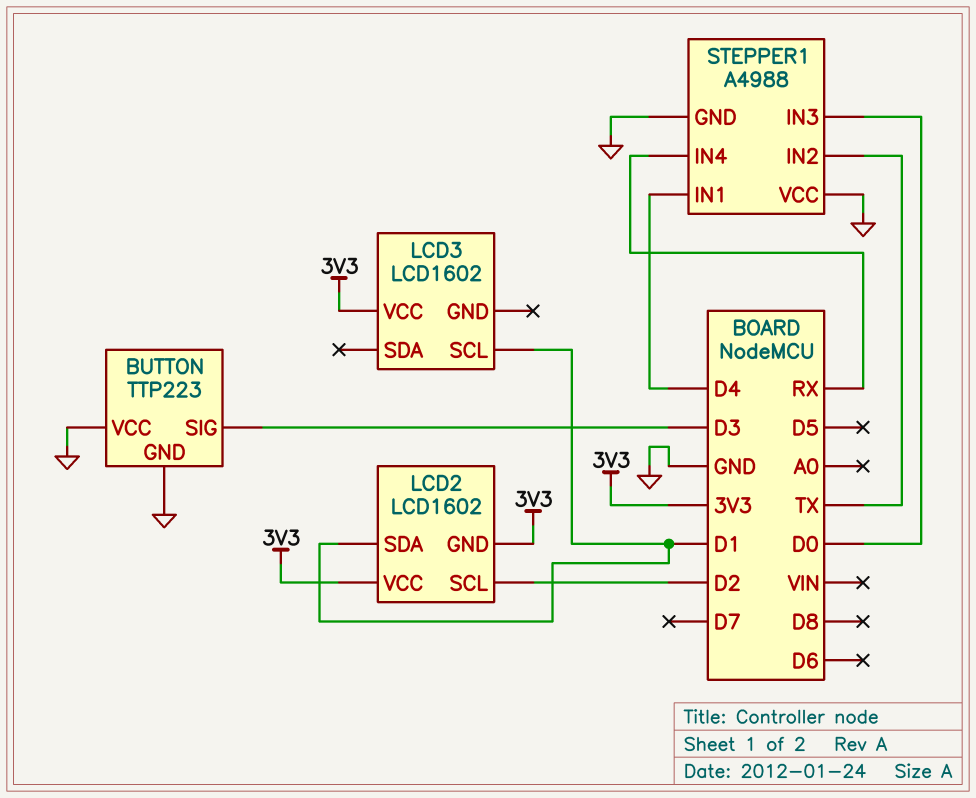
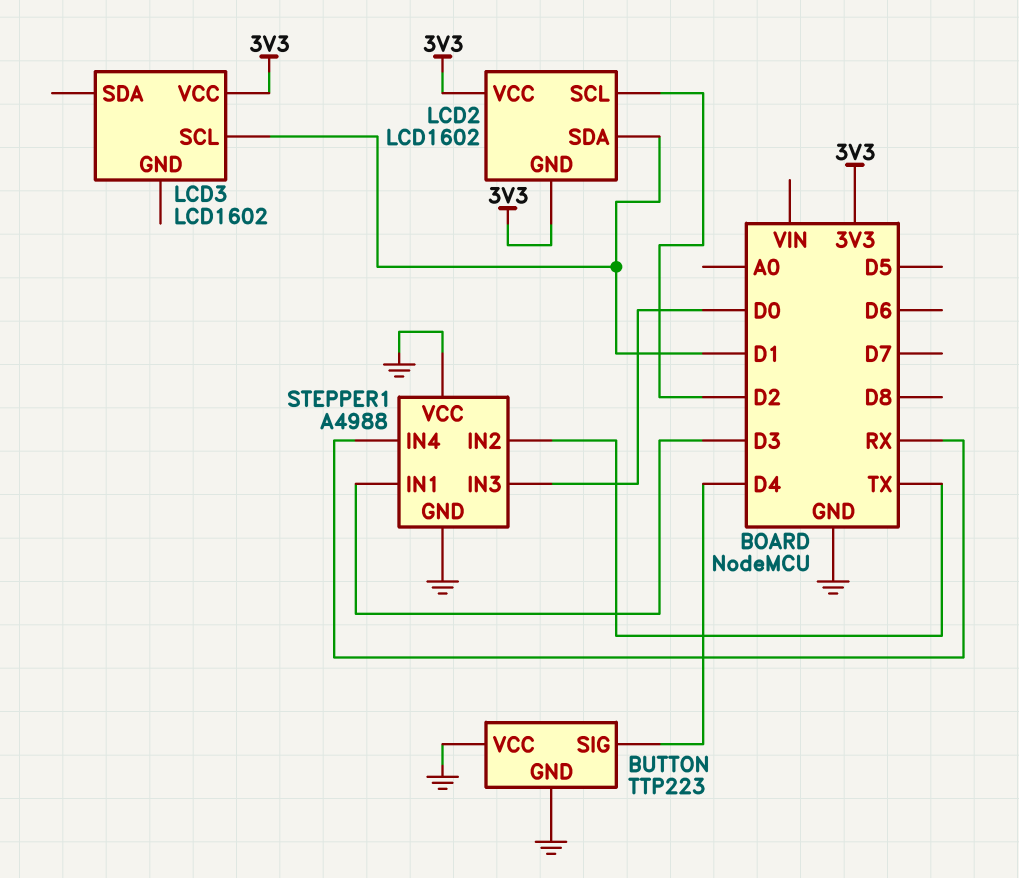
BUTTON pin SIG: D3 -> D4
STEPPER1 pin IN1: D4 -> D3

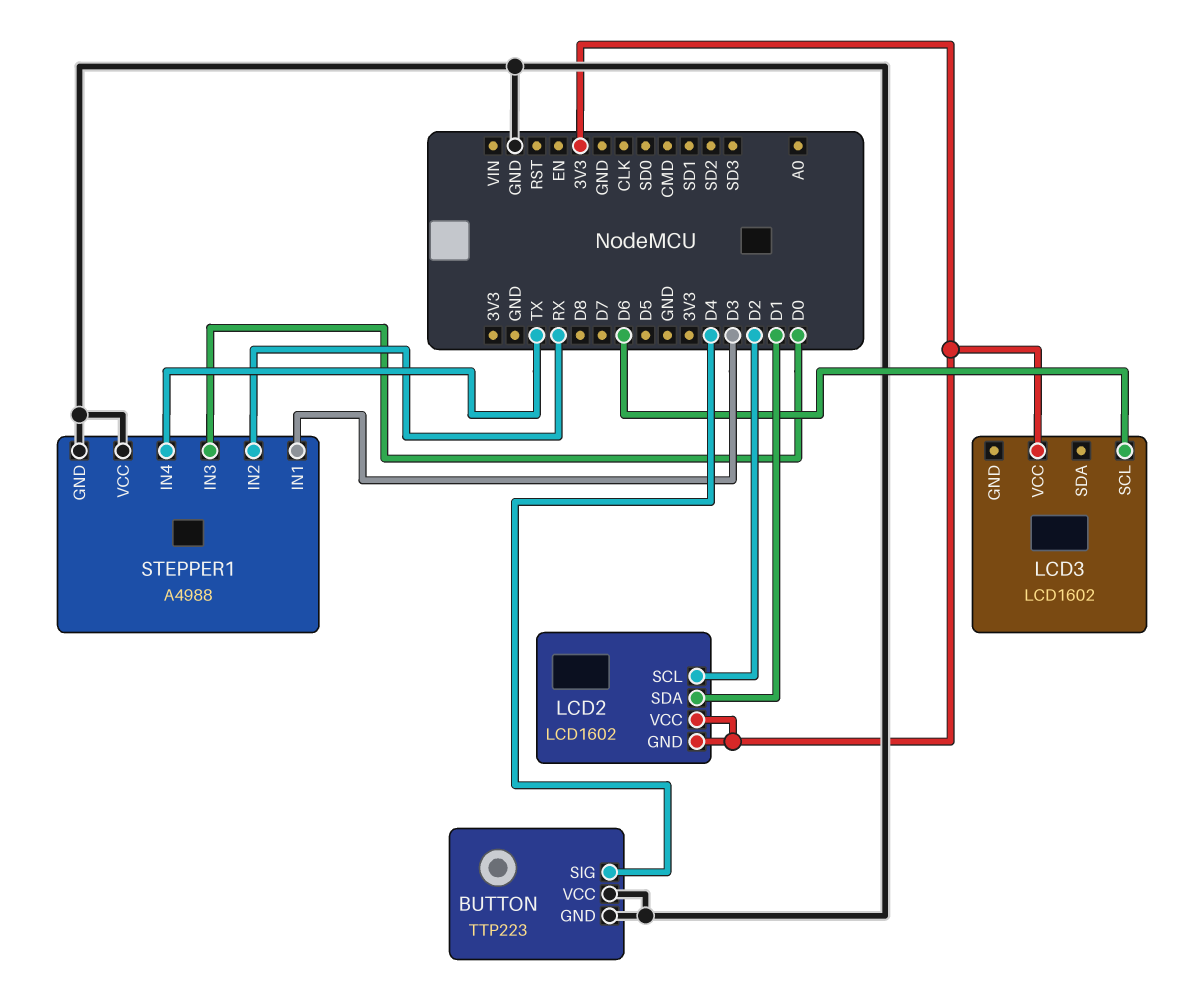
LCD3 pin SCL: D1 -> D6
STEPPER1 pin IN2: TX -> RX
STEPPER1 pin IN4: RX -> TX

